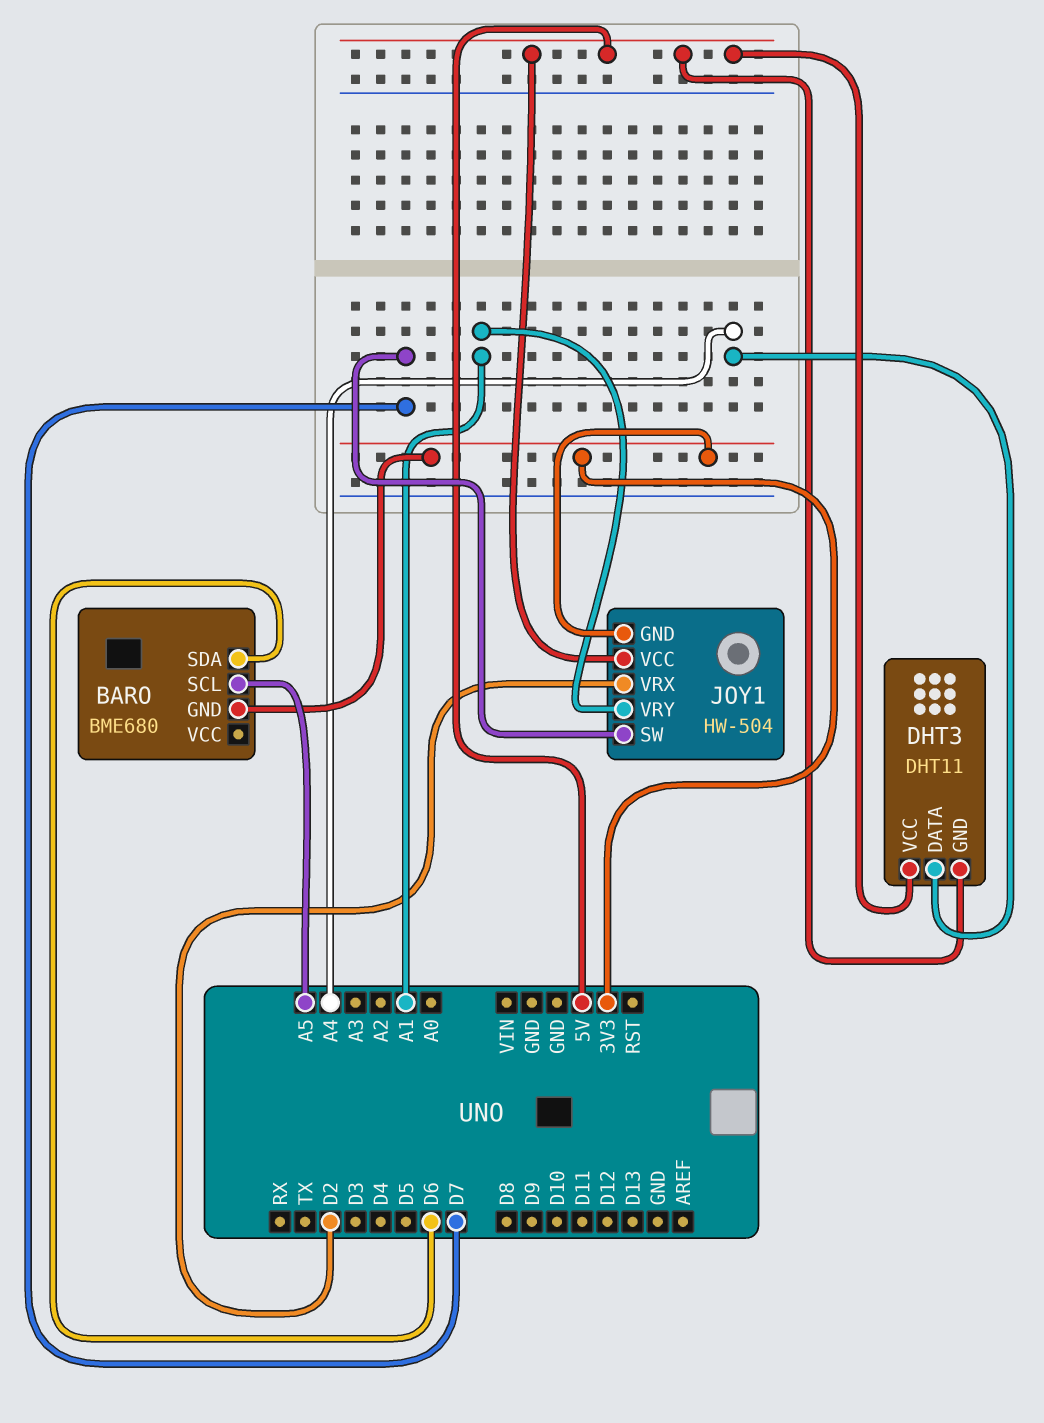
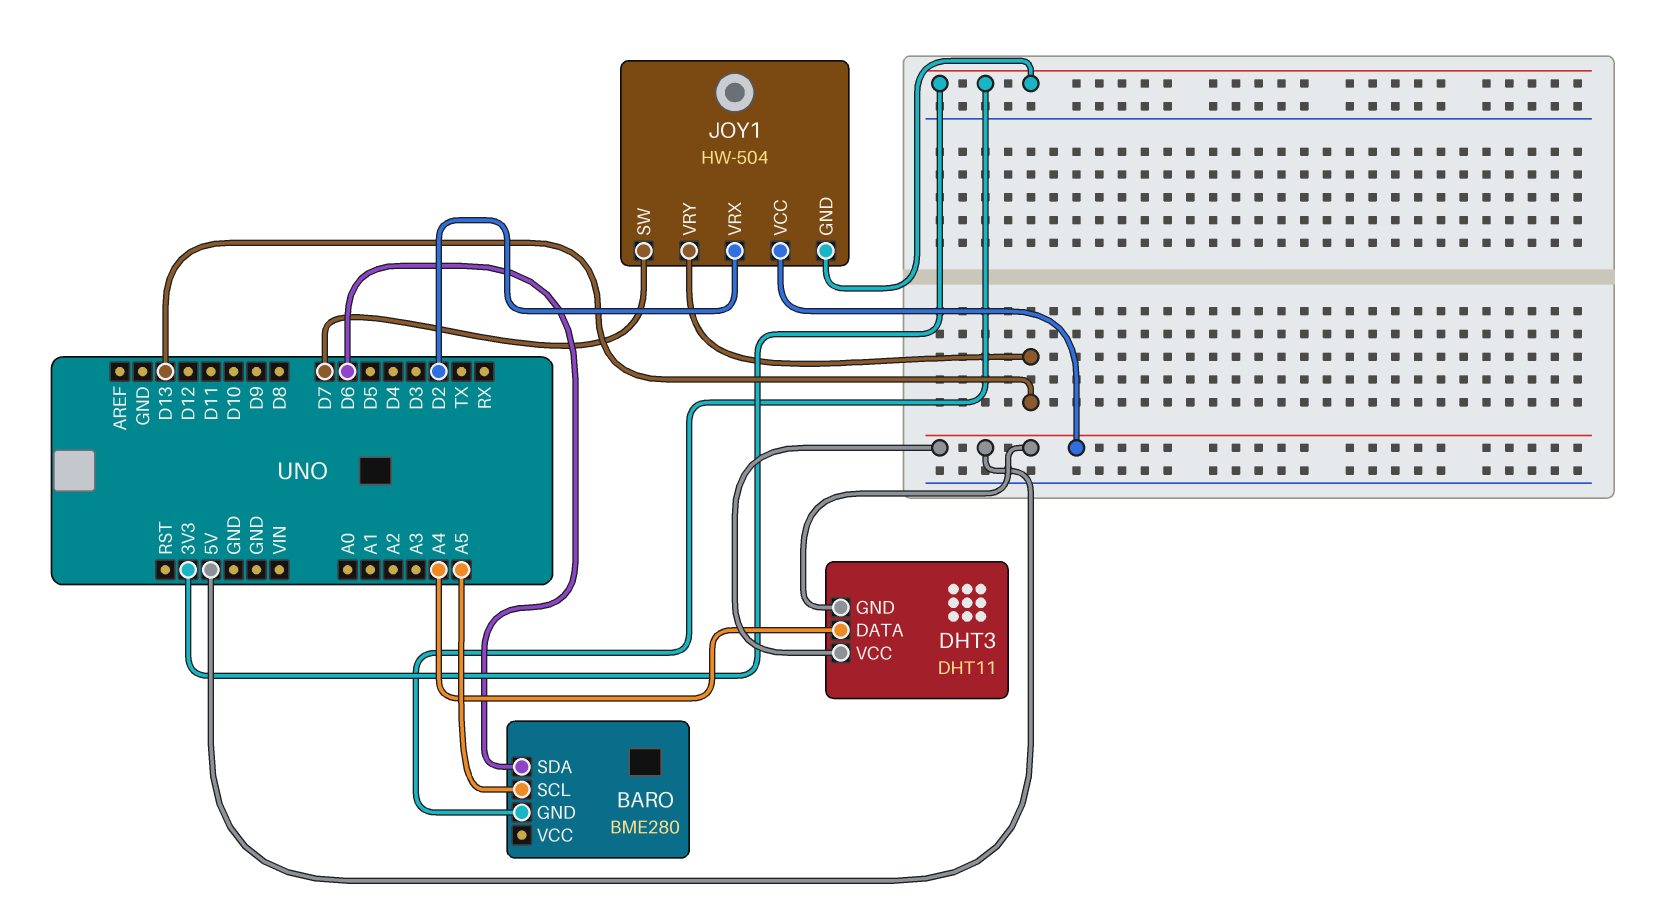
BARO: BME680 -> BME280
JOY1 pin VRY: A1 -> D13

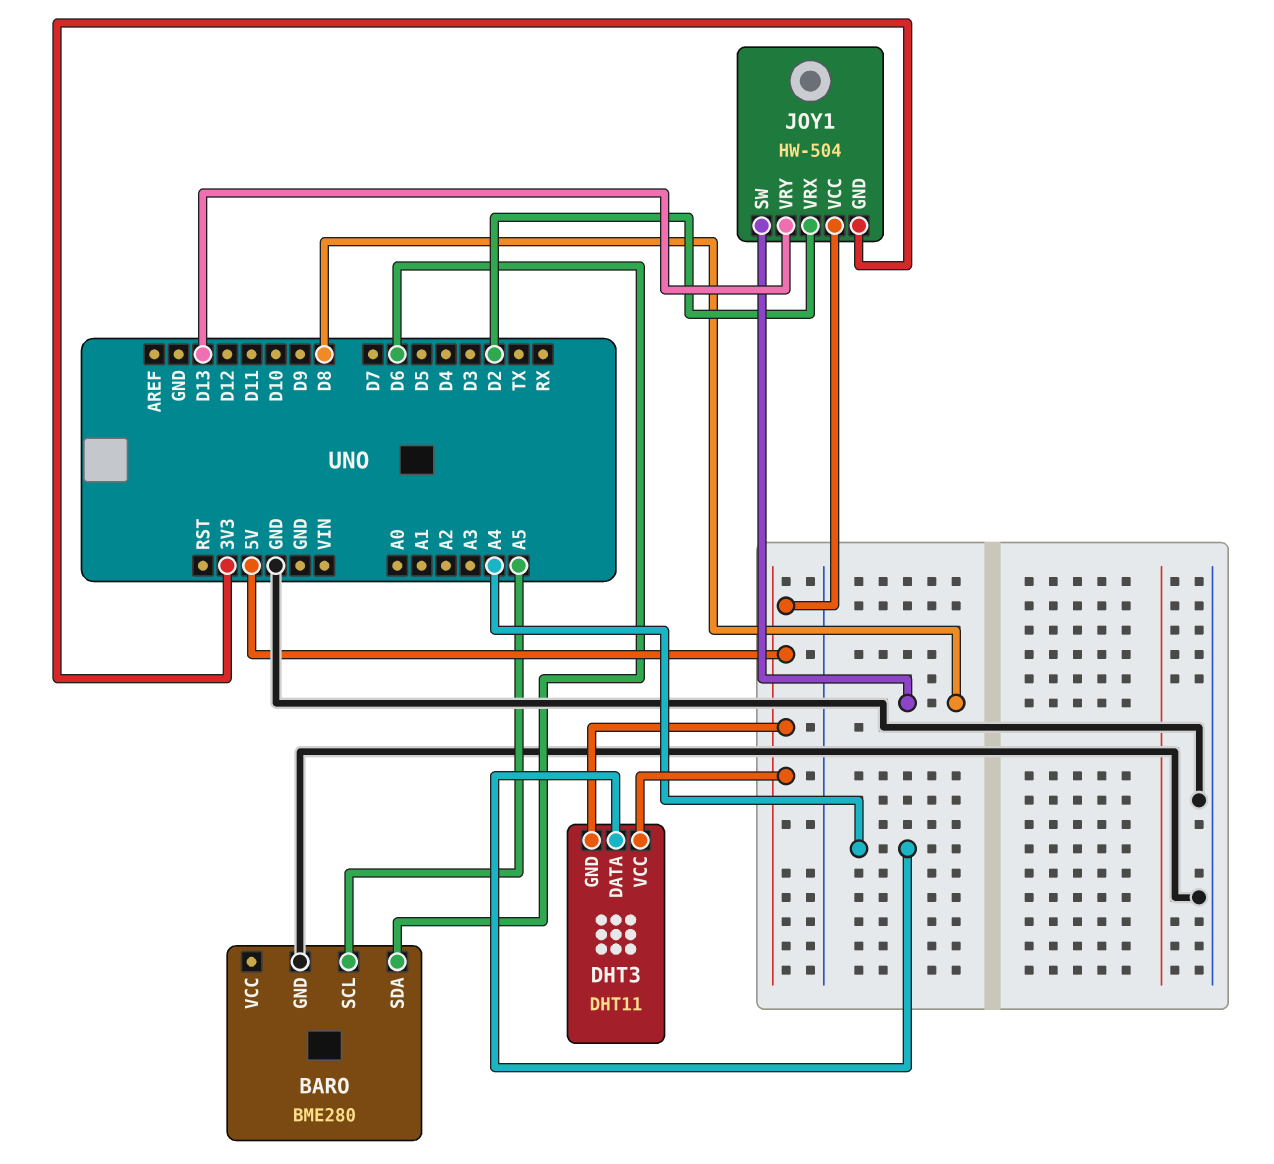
BARO pin GND: 3V3 -> GND
JOY1 pin SW: D7 -> D8

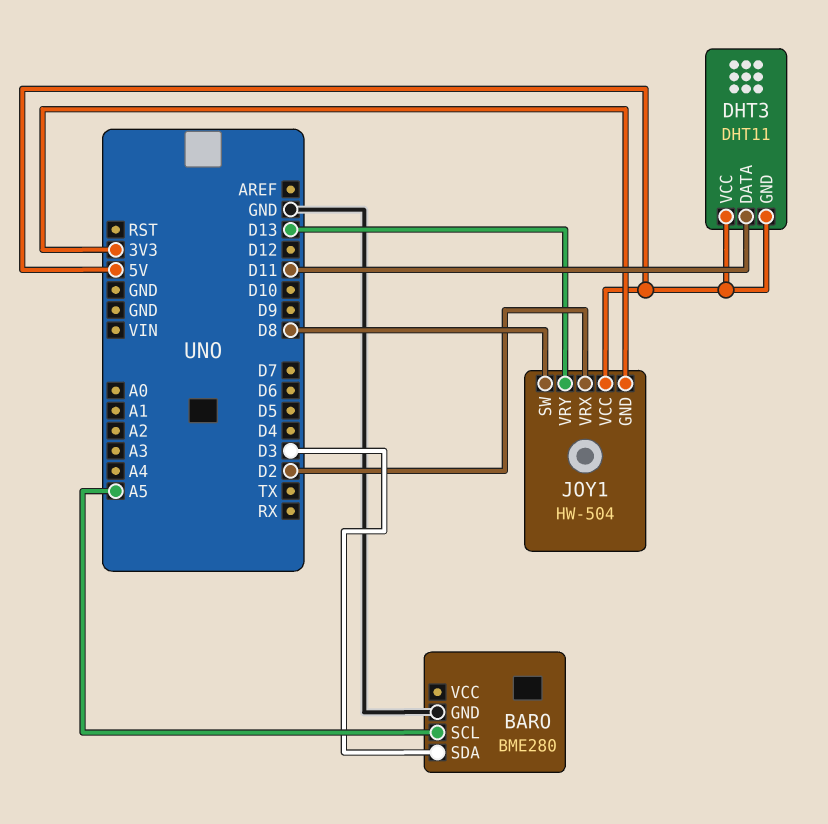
BARO pin SDA: D6 -> D3
DHT3 pin DATA: A4 -> D11

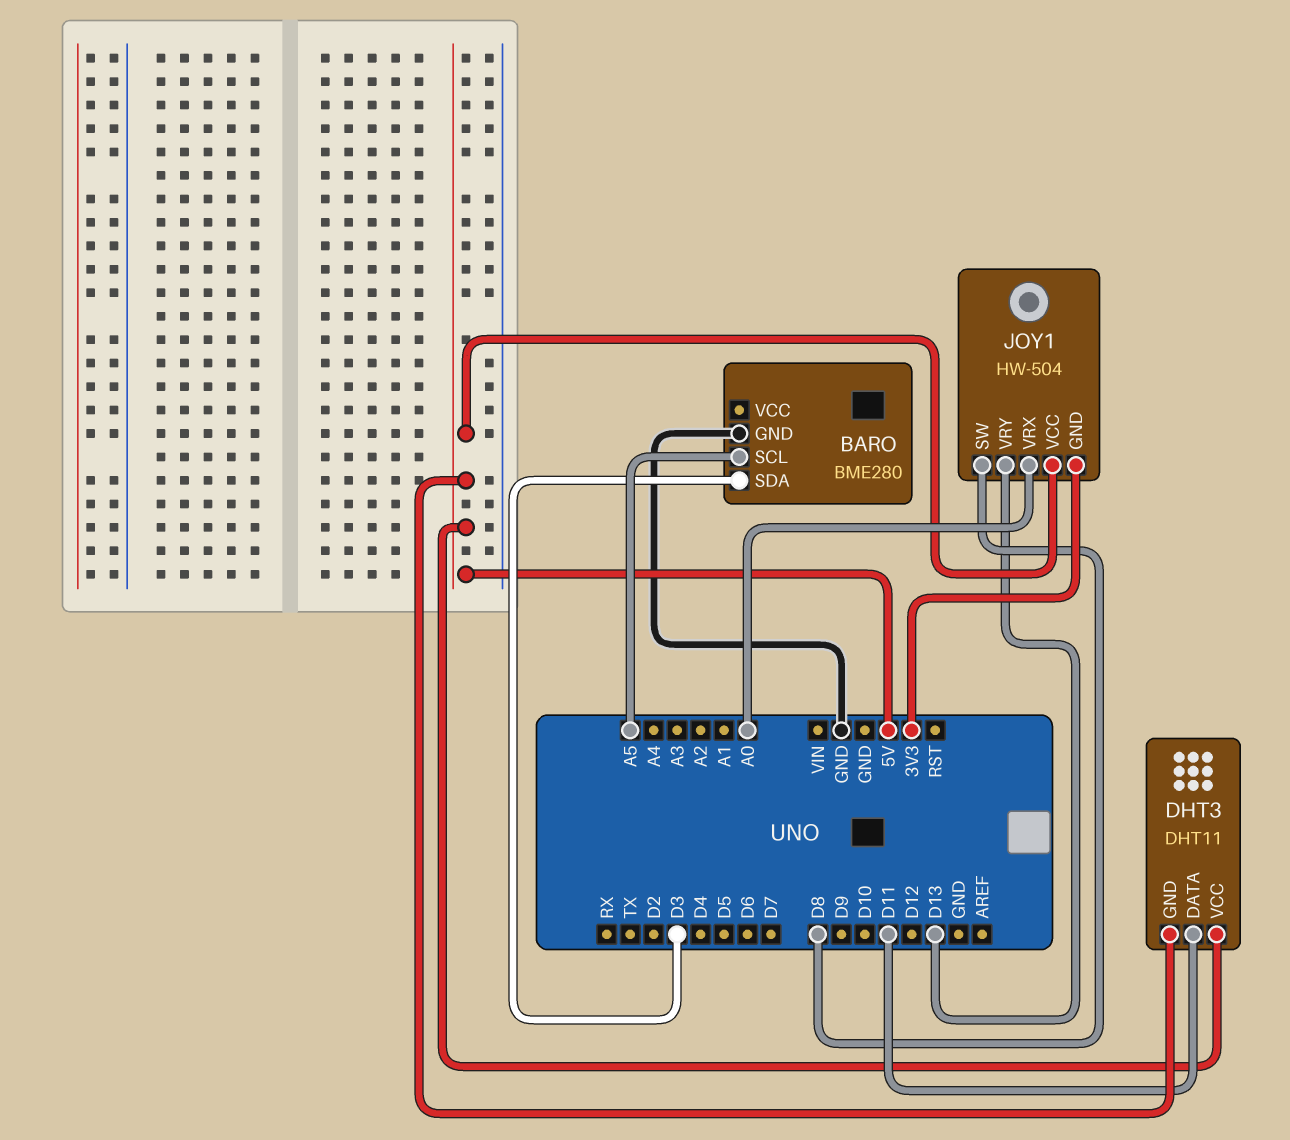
JOY1 pin VRX: D2 -> A0

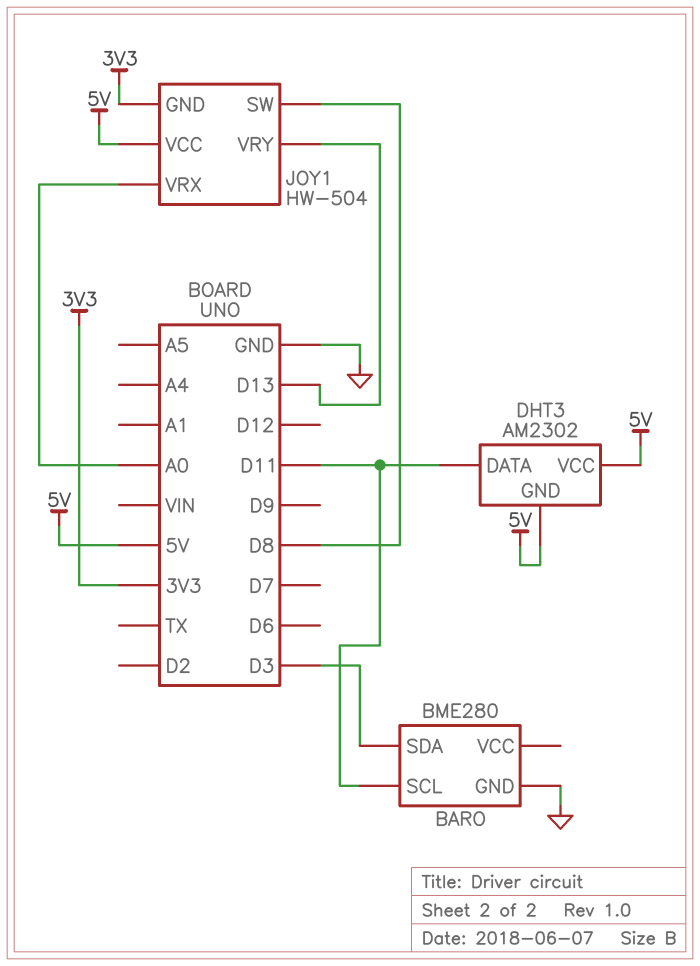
BARO pin SCL: A5 -> D11
DHT3: DHT11 -> AM2302

